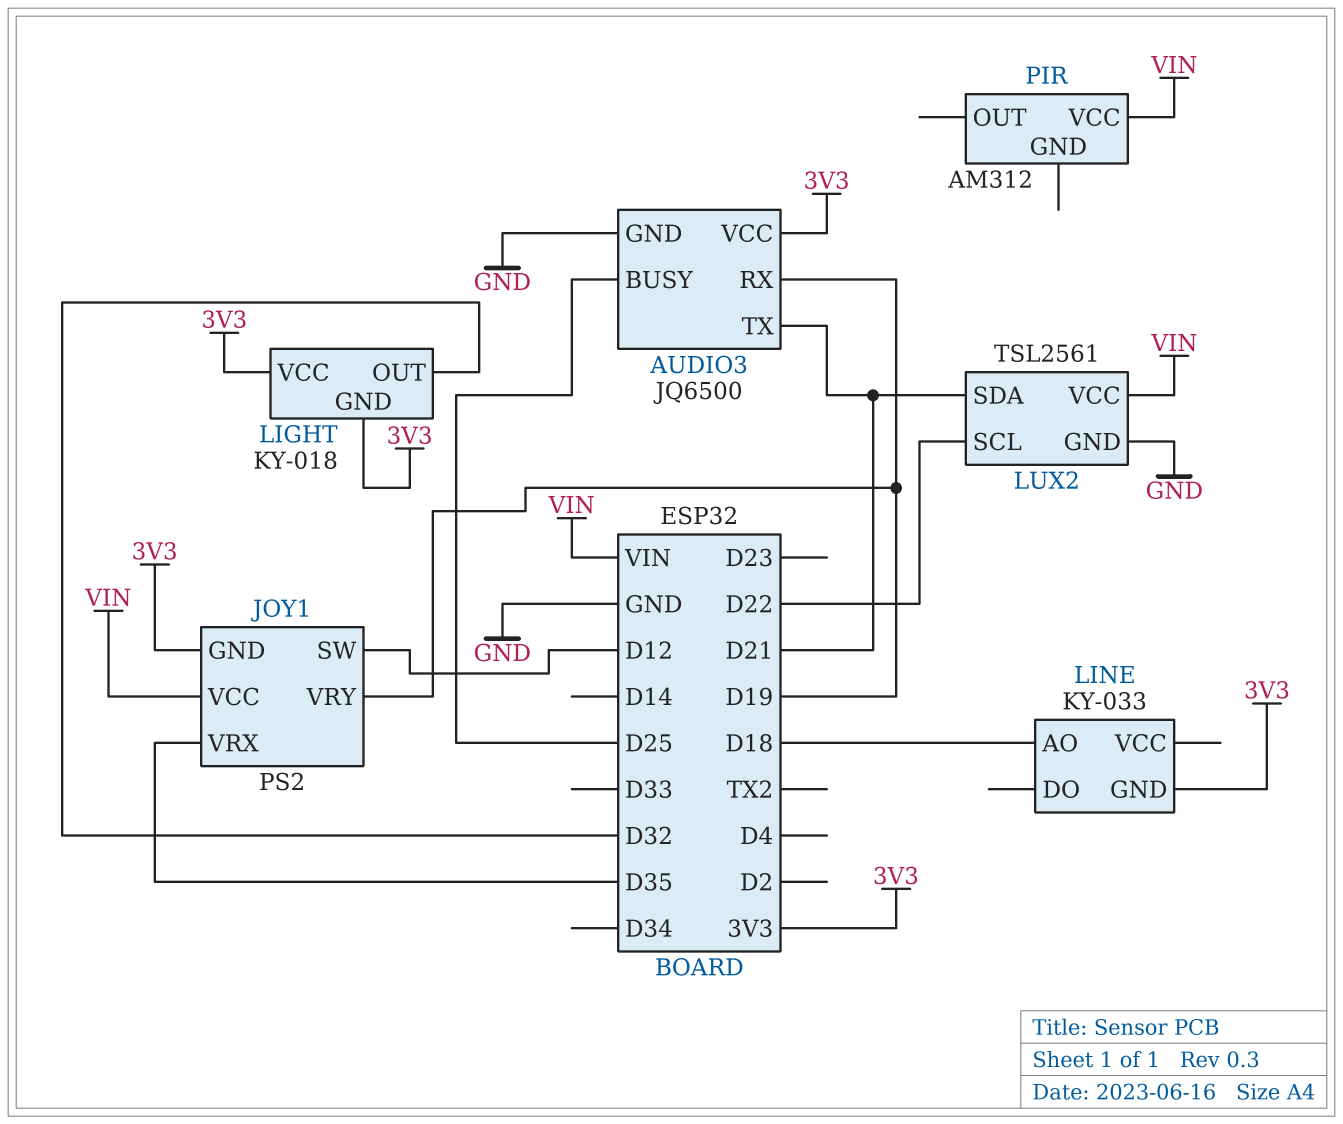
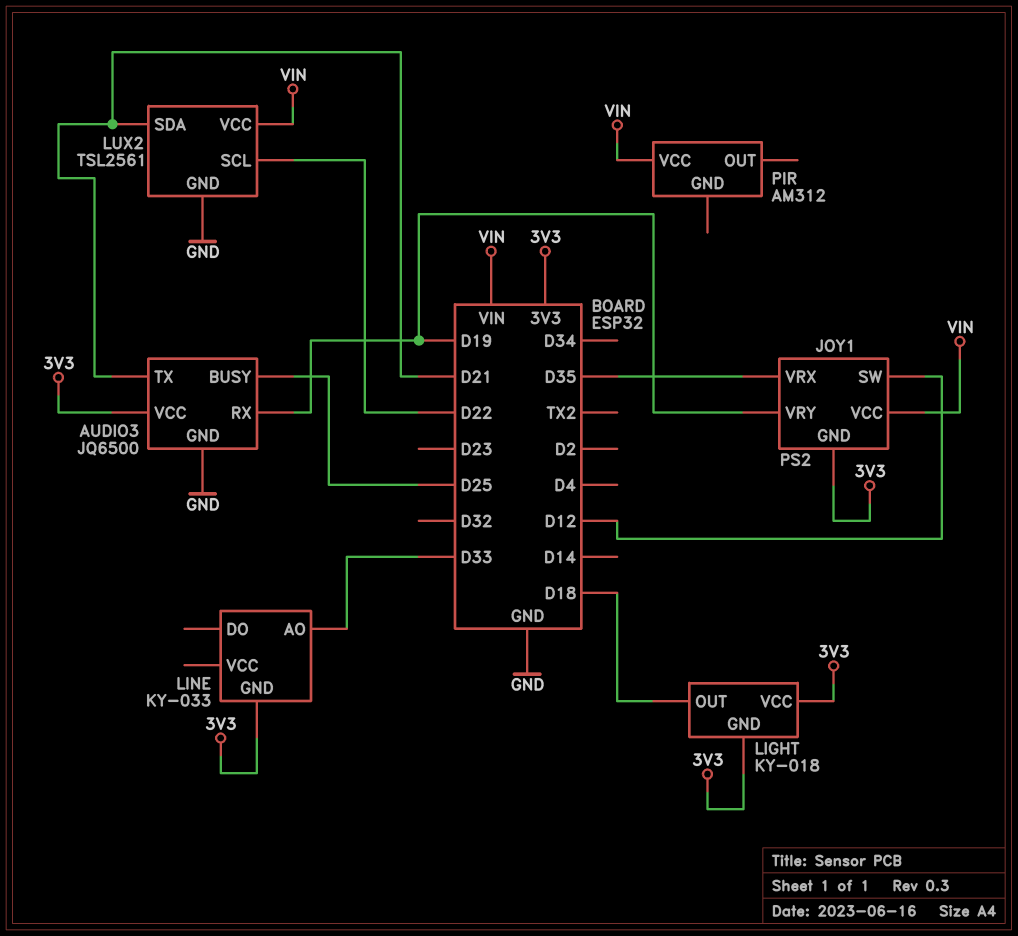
LIGHT pin OUT: D32 -> D18
LINE pin AO: D18 -> D33

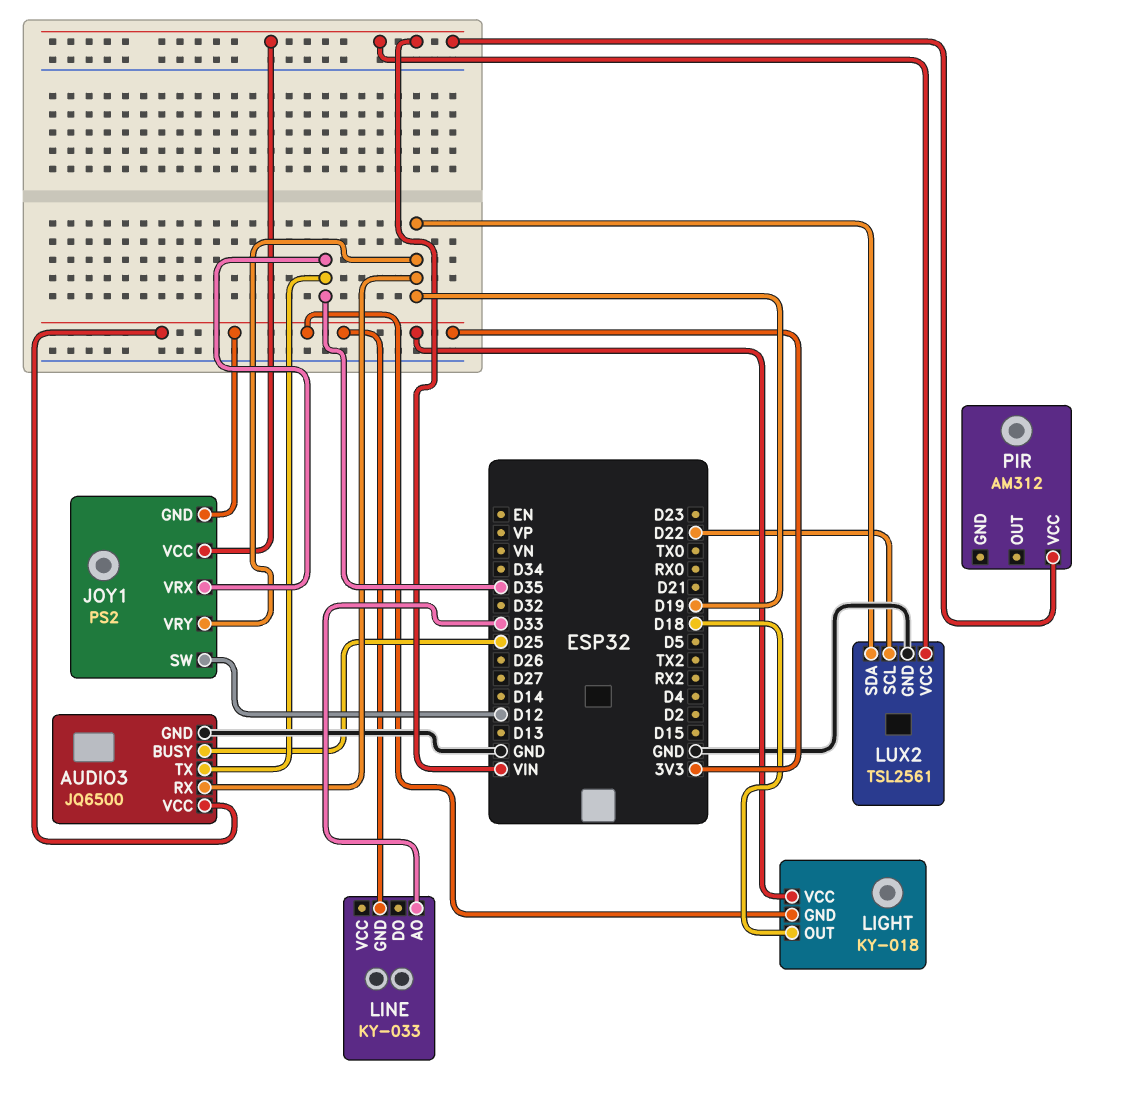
AUDIO3 pin TX: D21 -> D35
LUX2 pin SDA: D21 -> D19

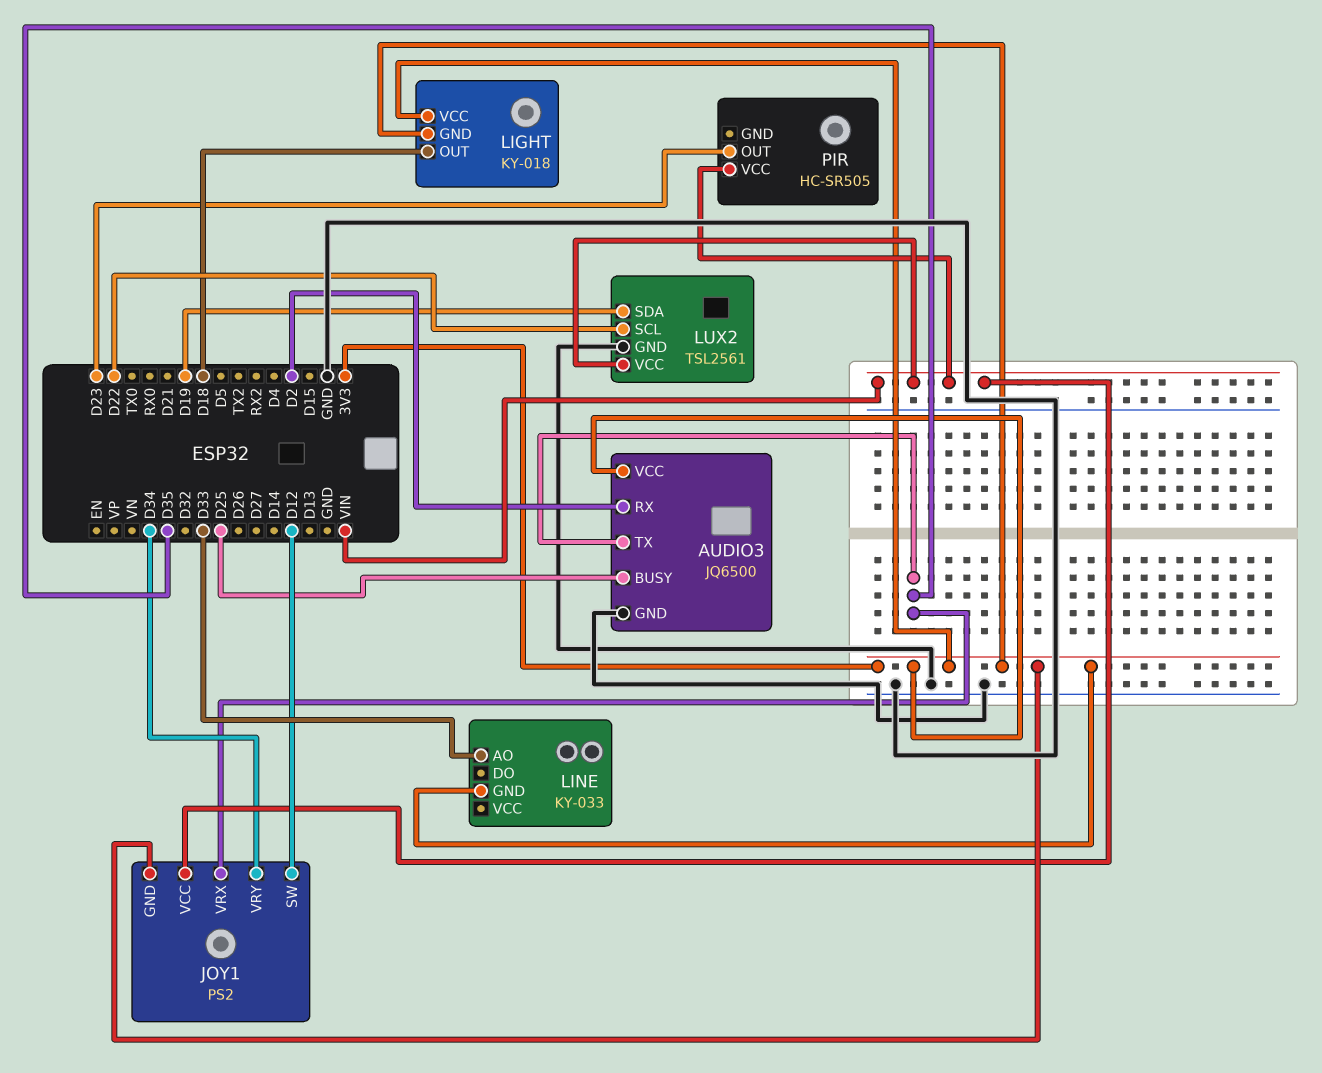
AUDIO3 pin RX: D19 -> D2
JOY1 pin VRY: D19 -> D34
PIR: AM312 -> HC-SR505
PIR pin OUT: none -> D23

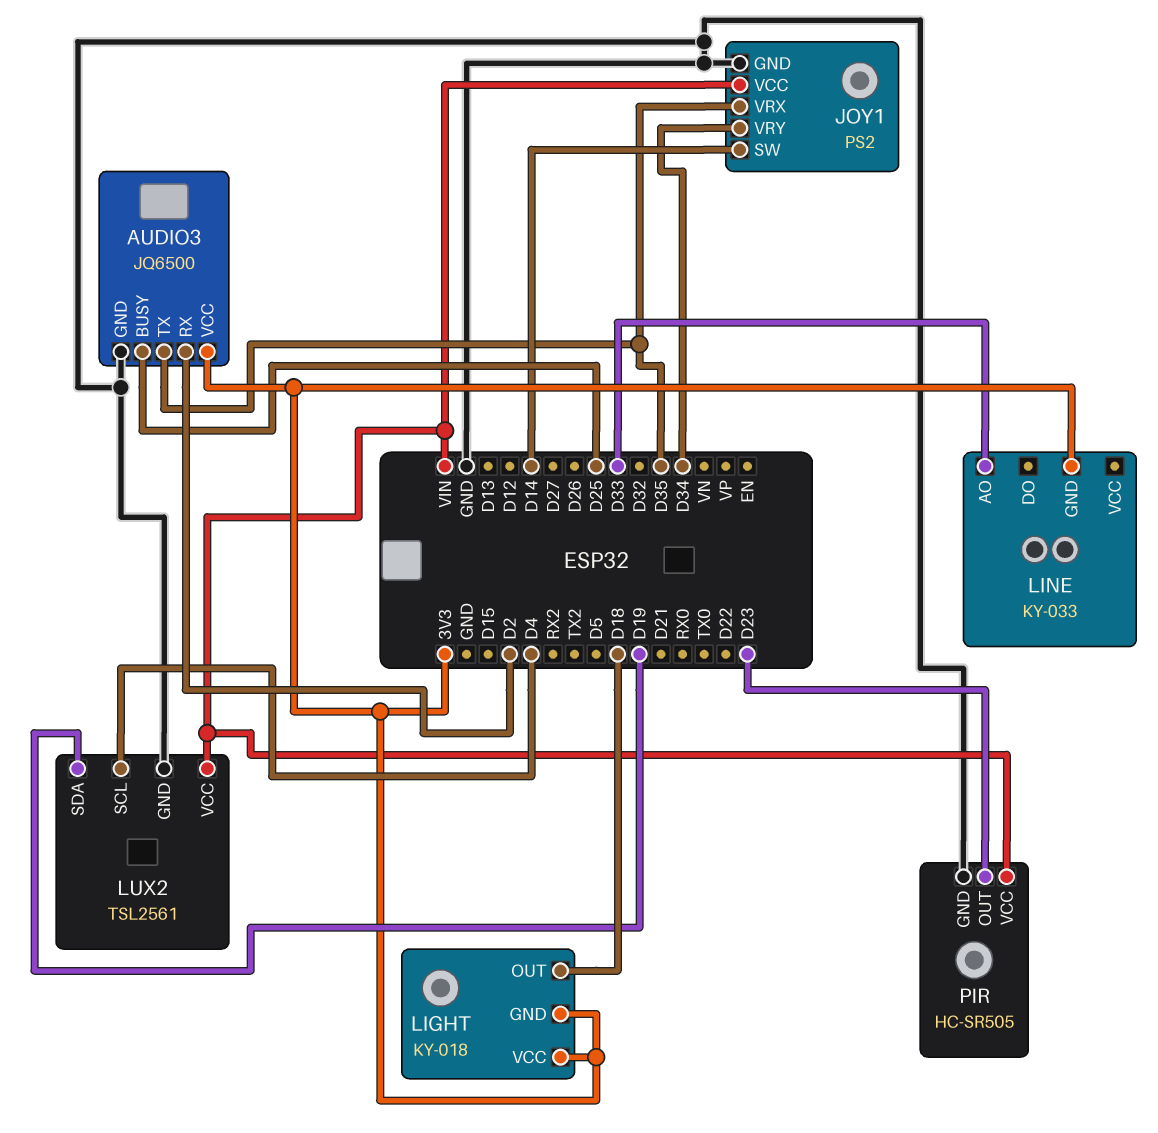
JOY1 pin GND: 3V3 -> GND
JOY1 pin SW: D12 -> D14
LUX2 pin SCL: D22 -> D4
PIR pin GND: none -> GND

